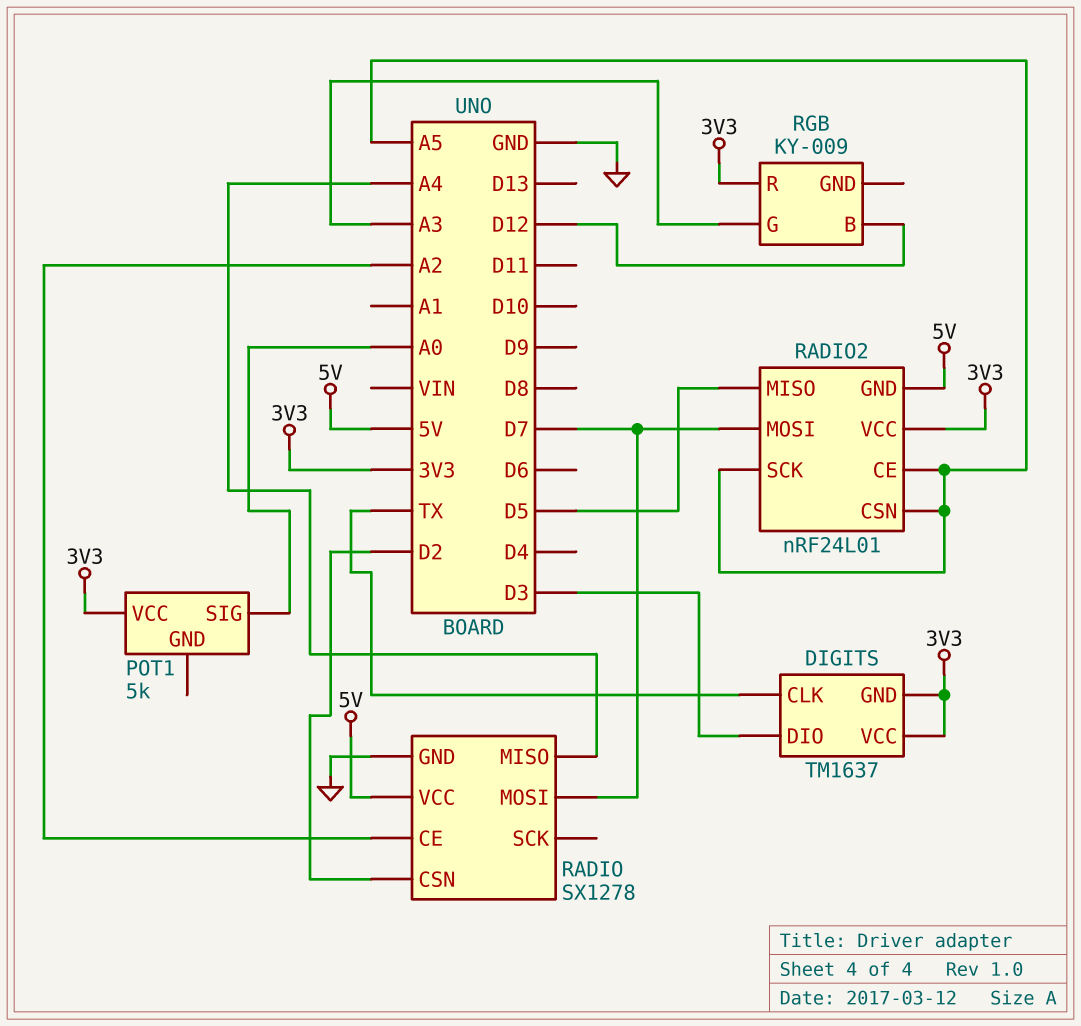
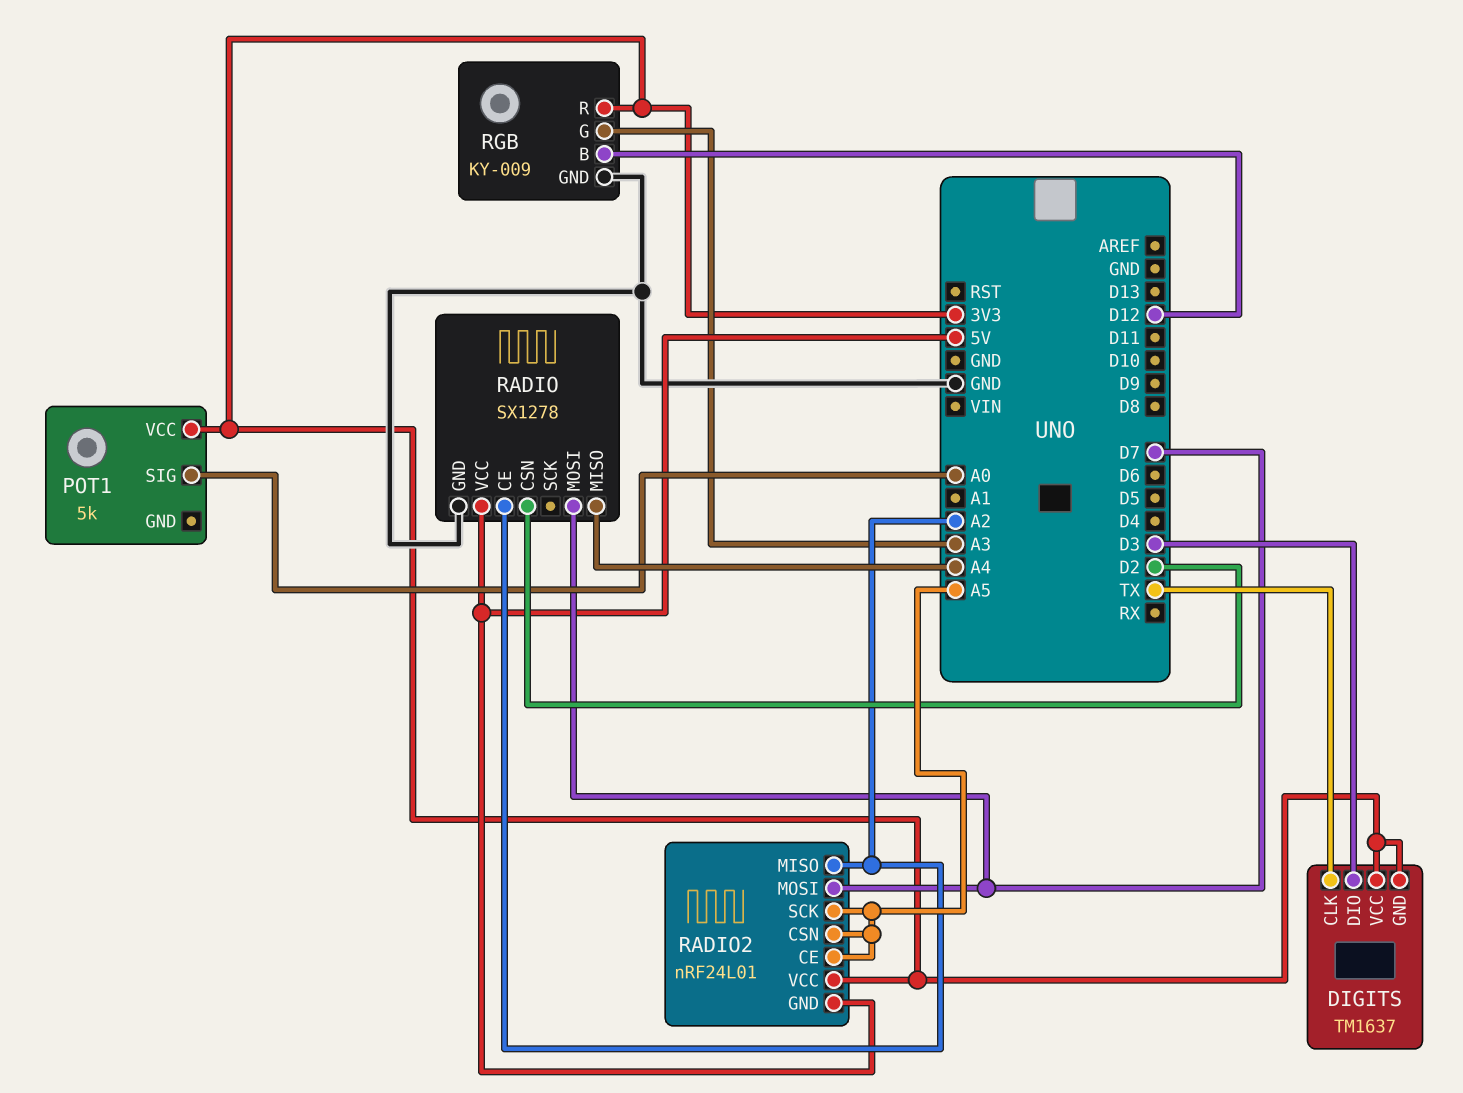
RADIO2 pin MISO: D5 -> A2
RGB pin GND: none -> GND

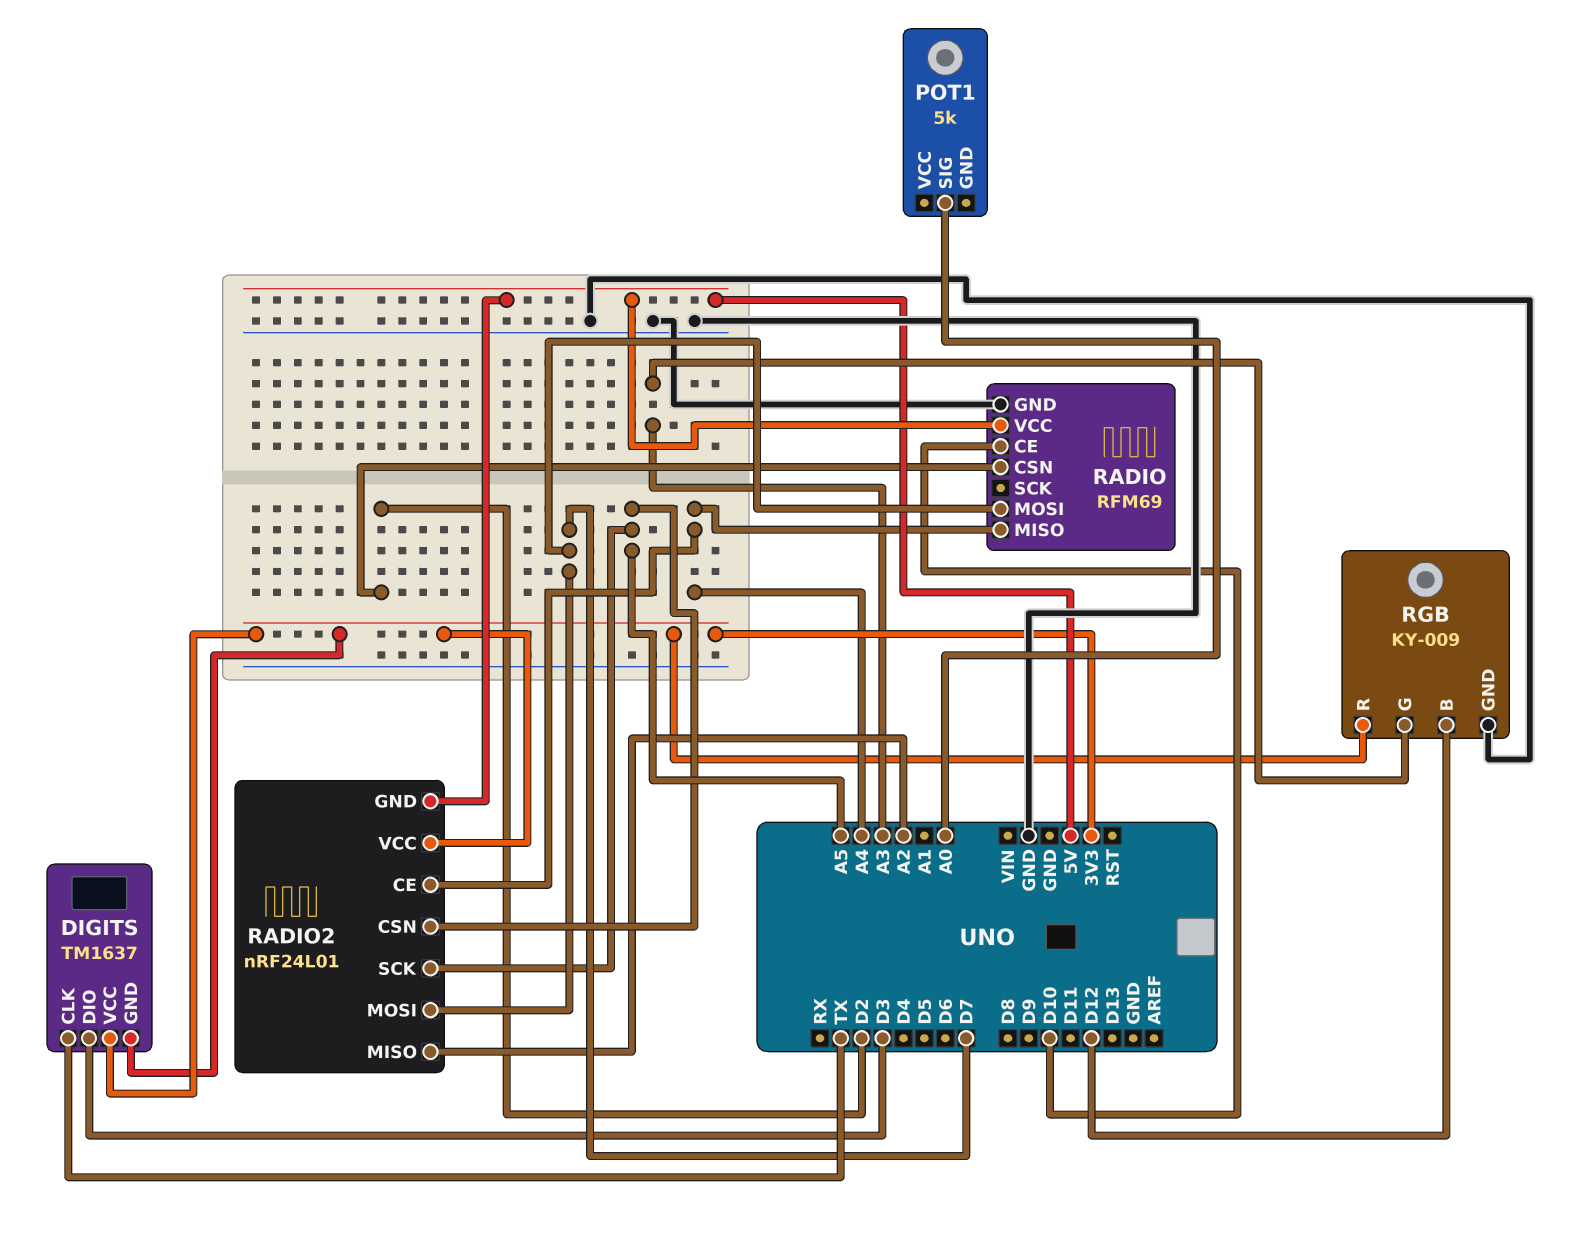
POT1 pin VCC: 3V3 -> none
RADIO: SX1278 -> RFM69
RADIO pin CE: A2 -> D10
RADIO2 pin CE: A5 -> A4

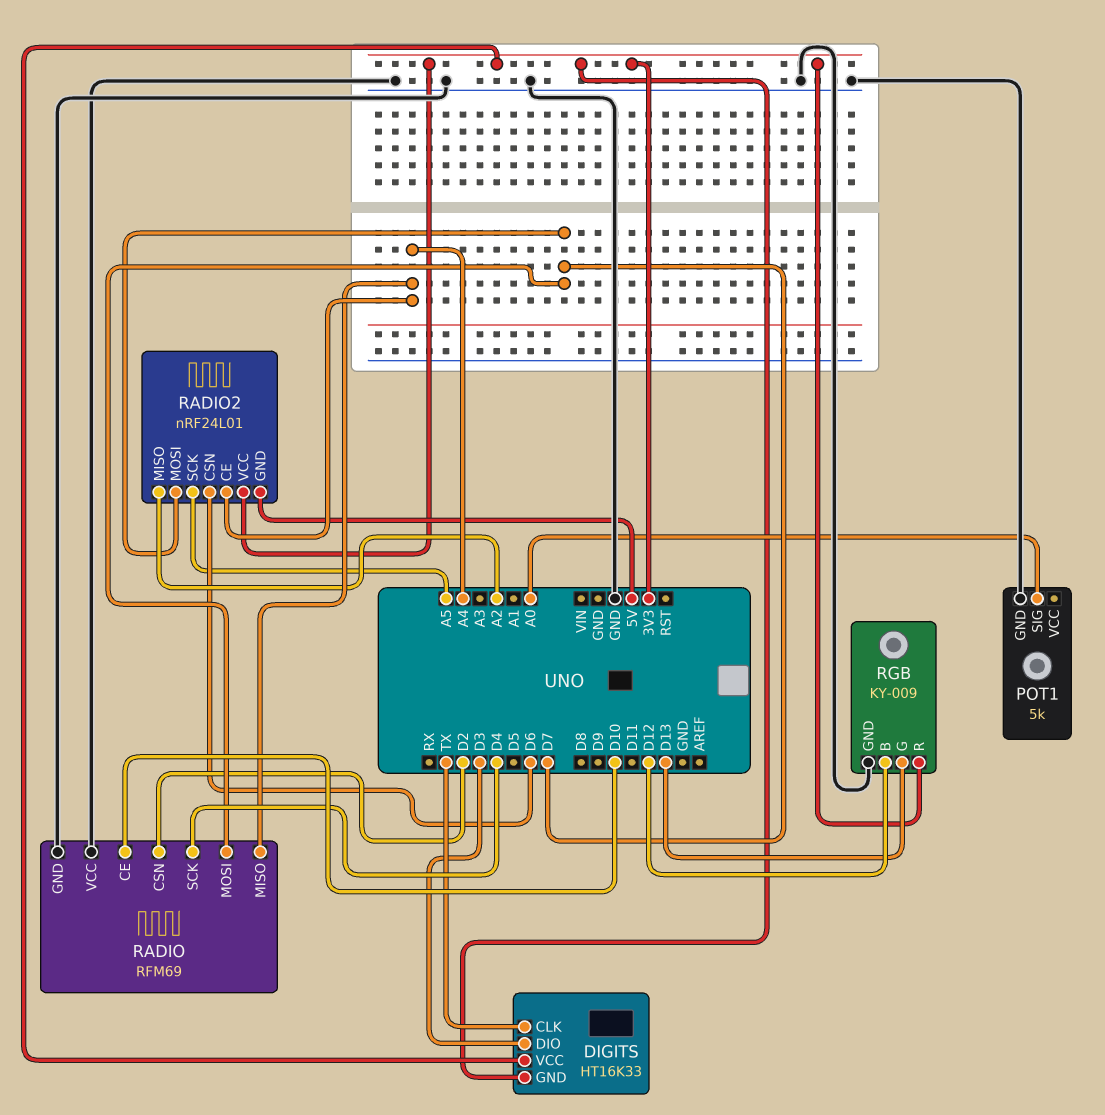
DIGITS: TM1637 -> HT16K33
POT1 pin GND: none -> GND
RADIO pin SCK: none -> D4
RADIO pin VCC: 5V -> GND
RADIO2 pin CSN: A5 -> D6
RGB pin G: A3 -> D13

